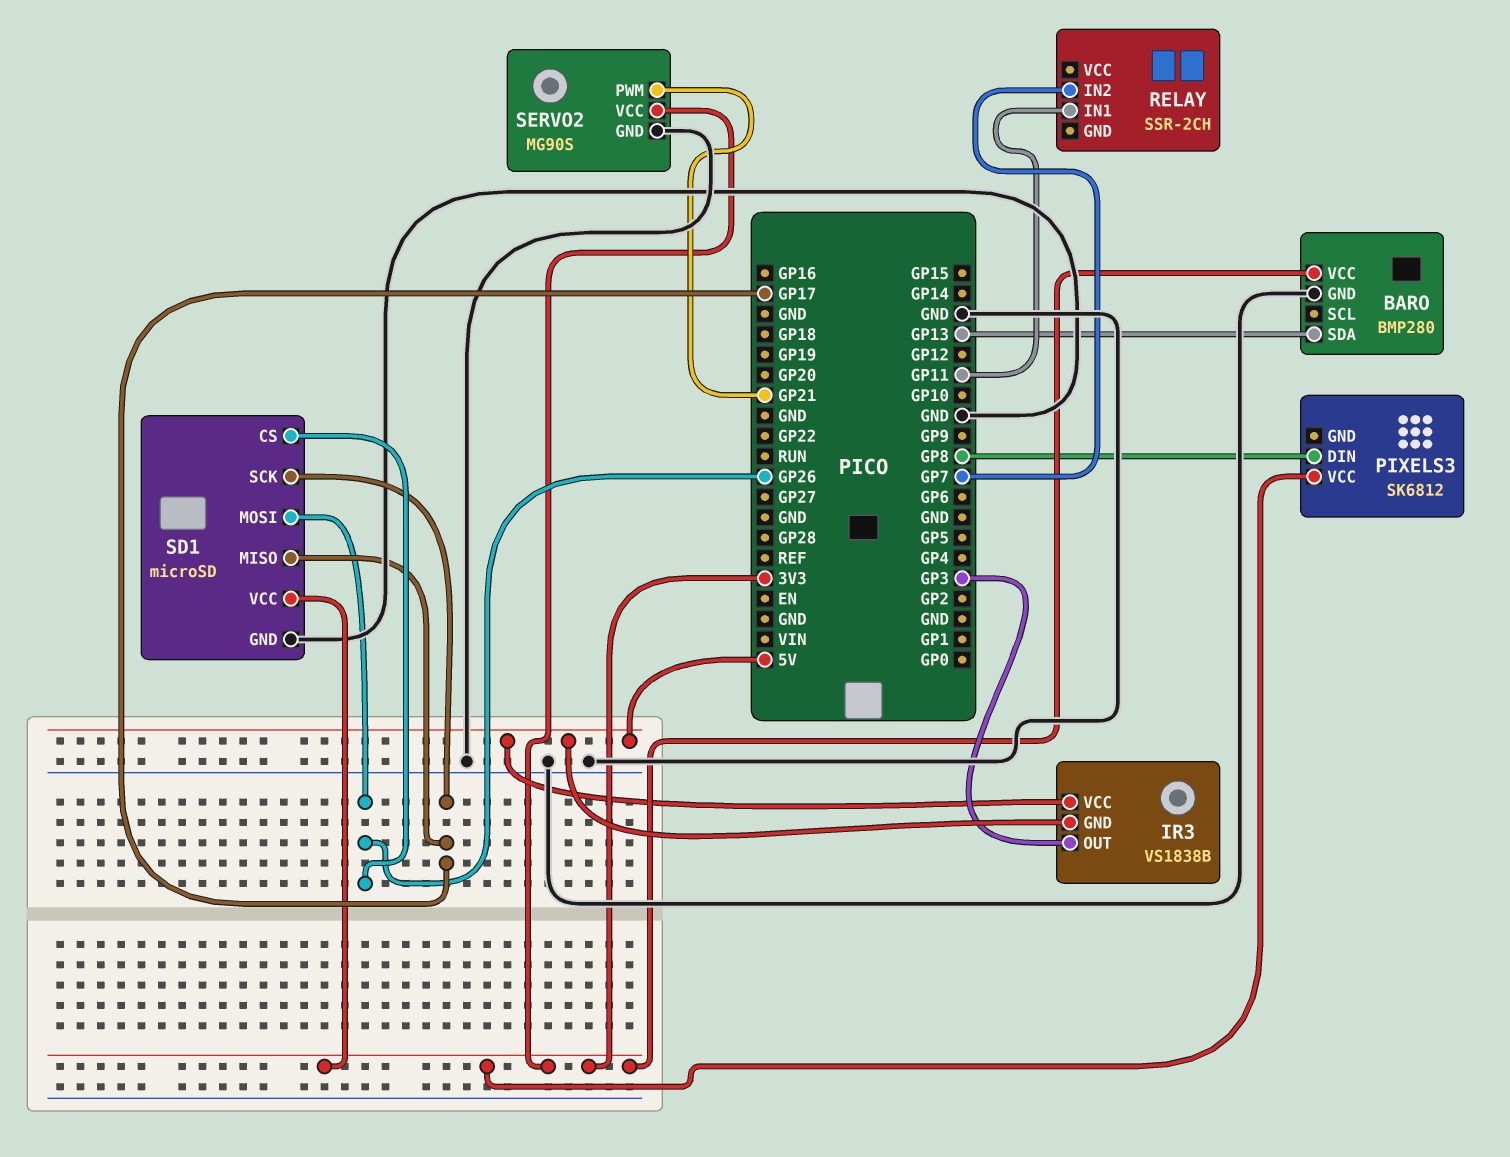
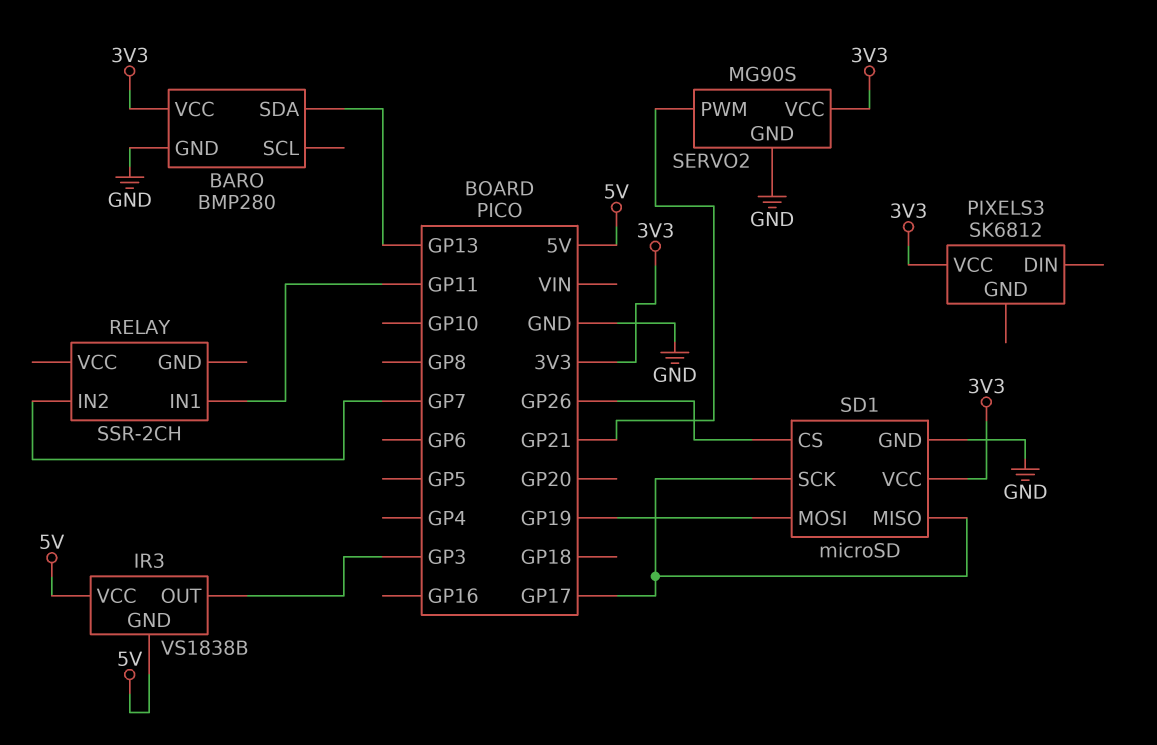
PIXELS3 pin DIN: GP8 -> none
SD1 pin MOSI: GP26 -> GP19

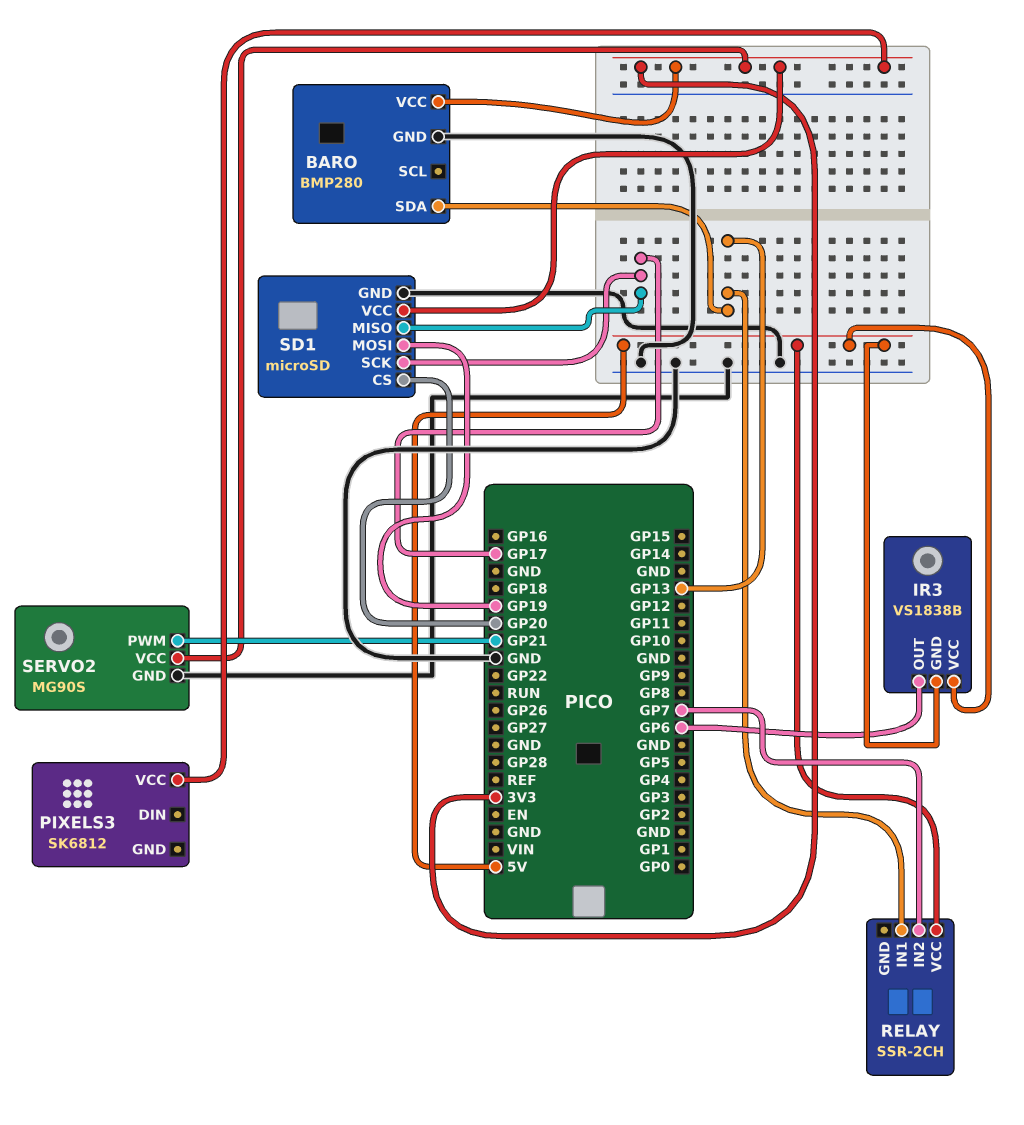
IR3 pin OUT: GP3 -> GP6
RELAY pin IN1: GP11 -> GP13
RELAY pin VCC: none -> 5V
SD1 pin CS: GP26 -> GP20

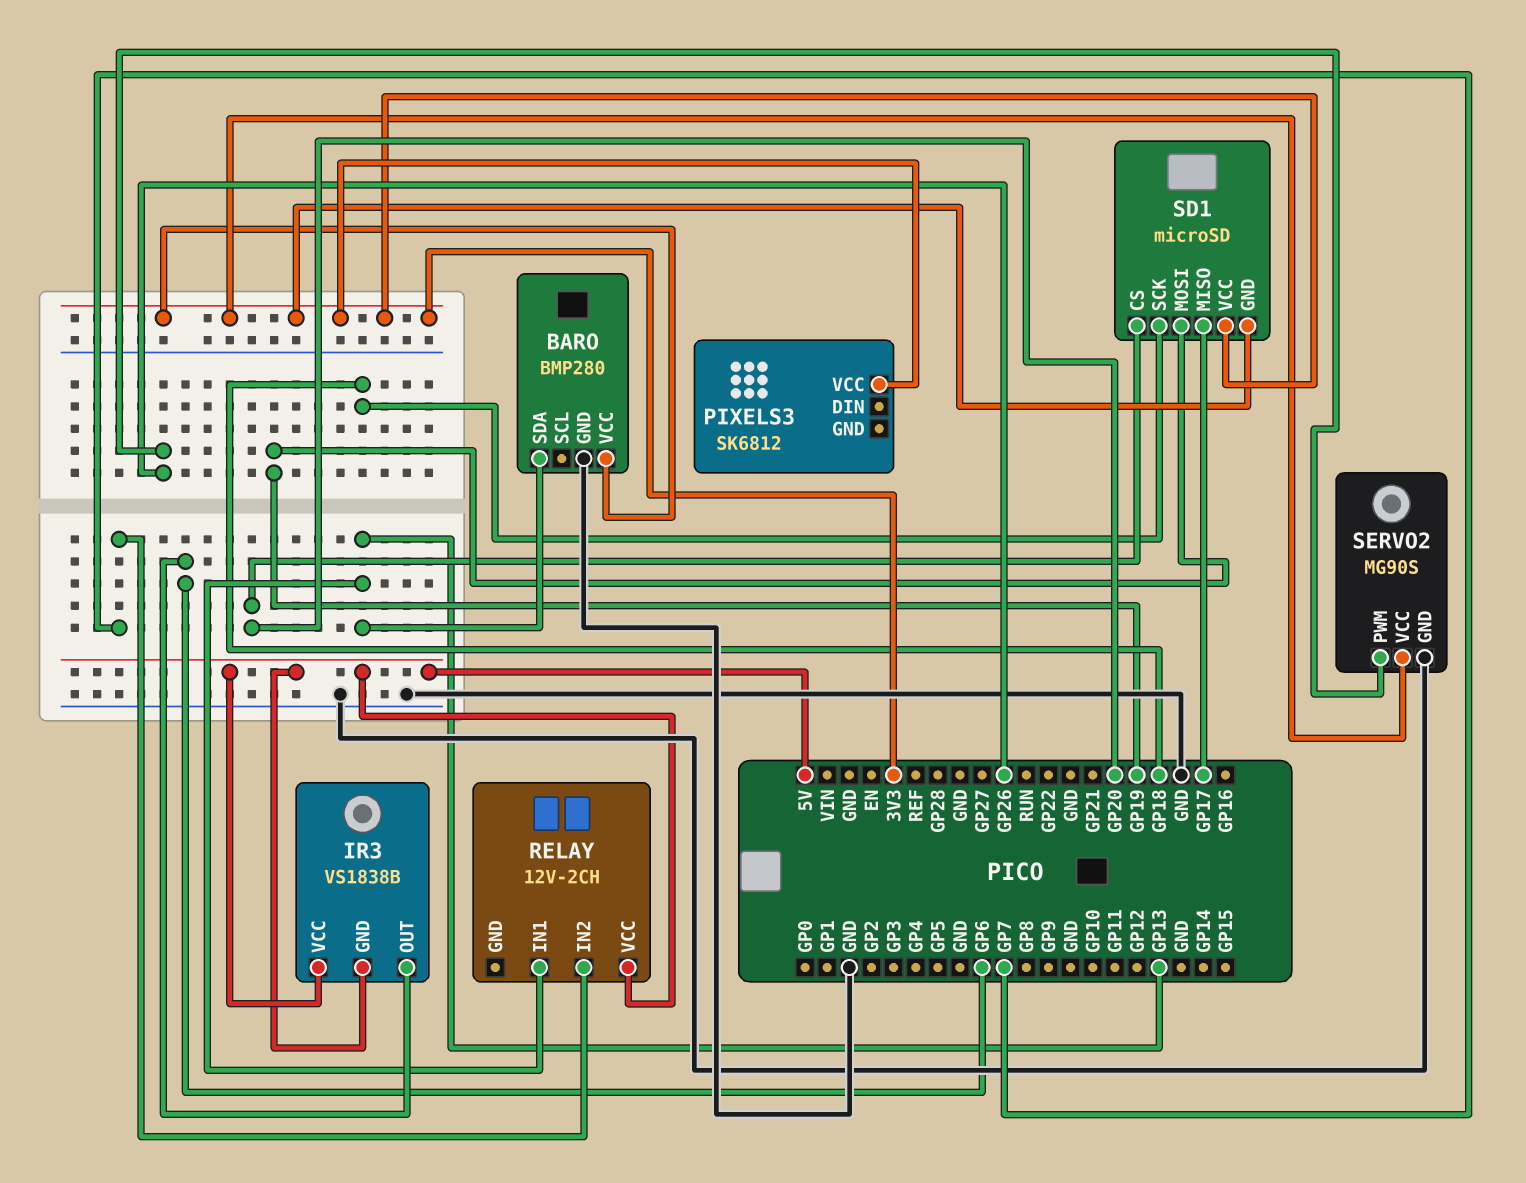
RELAY: SSR-2CH -> 12V-2CH
SD1 pin GND: GND -> 3V3
SD1 pin SCK: GP17 -> GP18
SERVO2 pin PWM: GP21 -> GP26

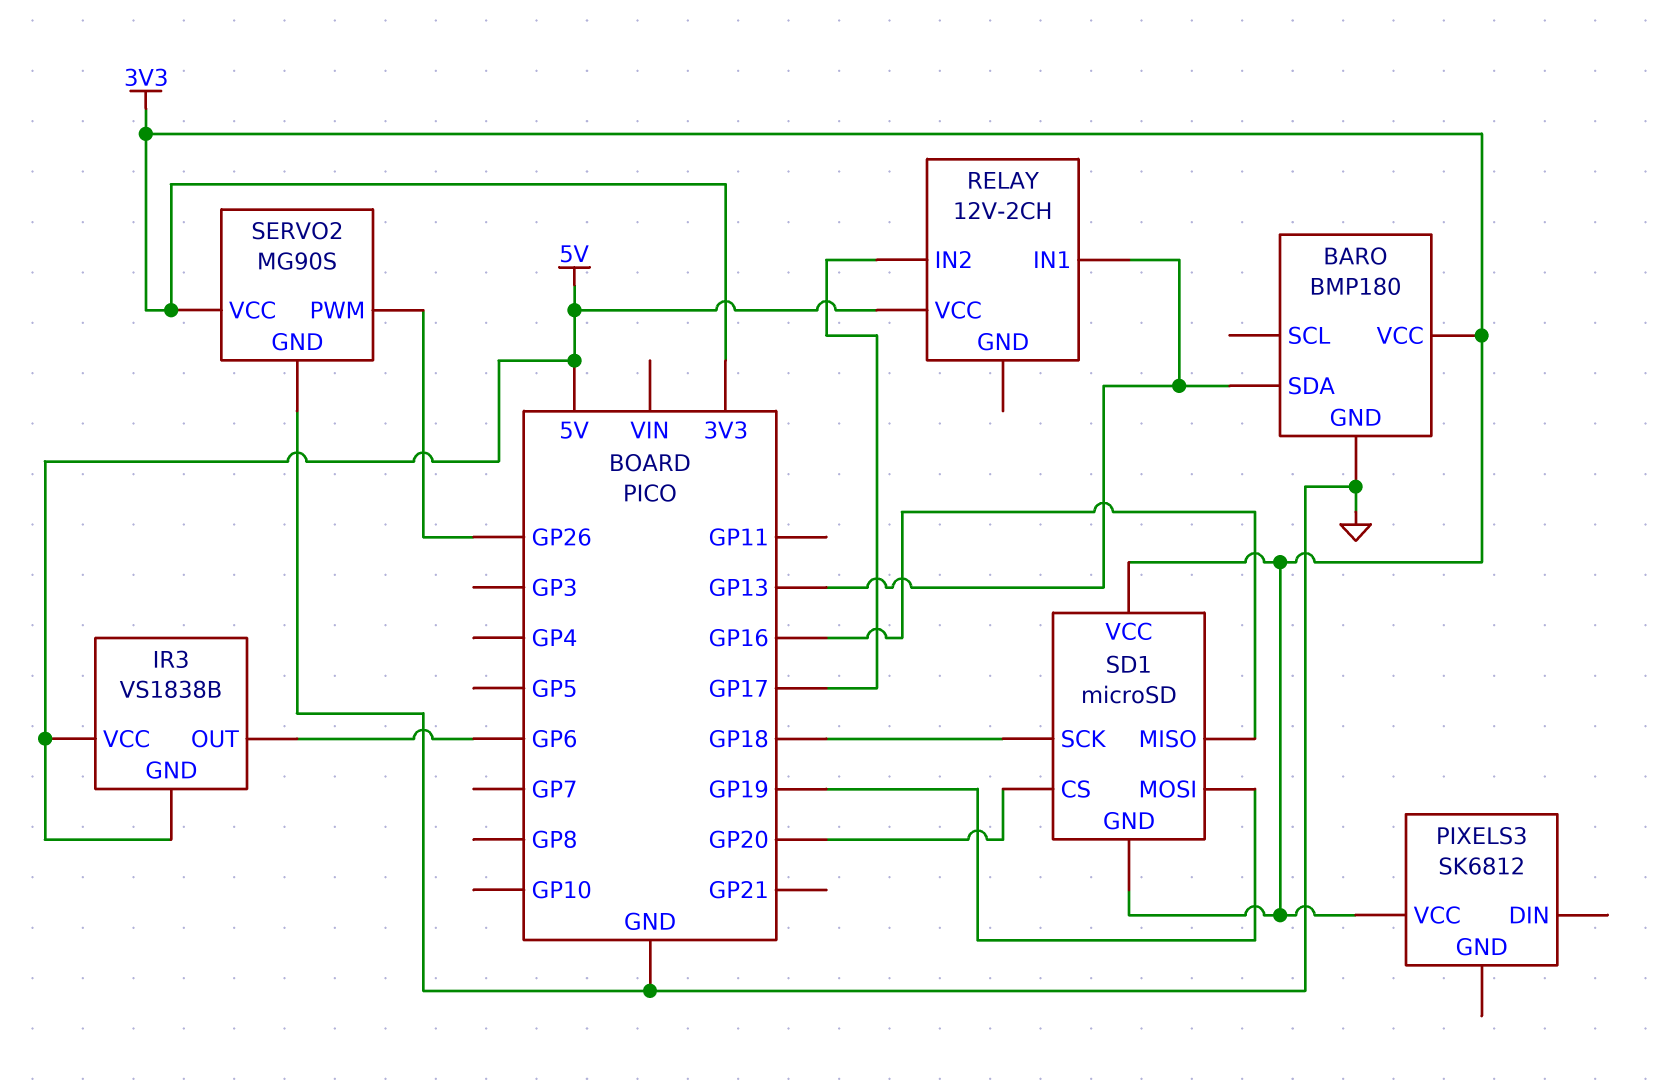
BARO: BMP280 -> BMP180
RELAY pin IN2: GP7 -> GP17
SD1 pin MISO: GP17 -> GP16

